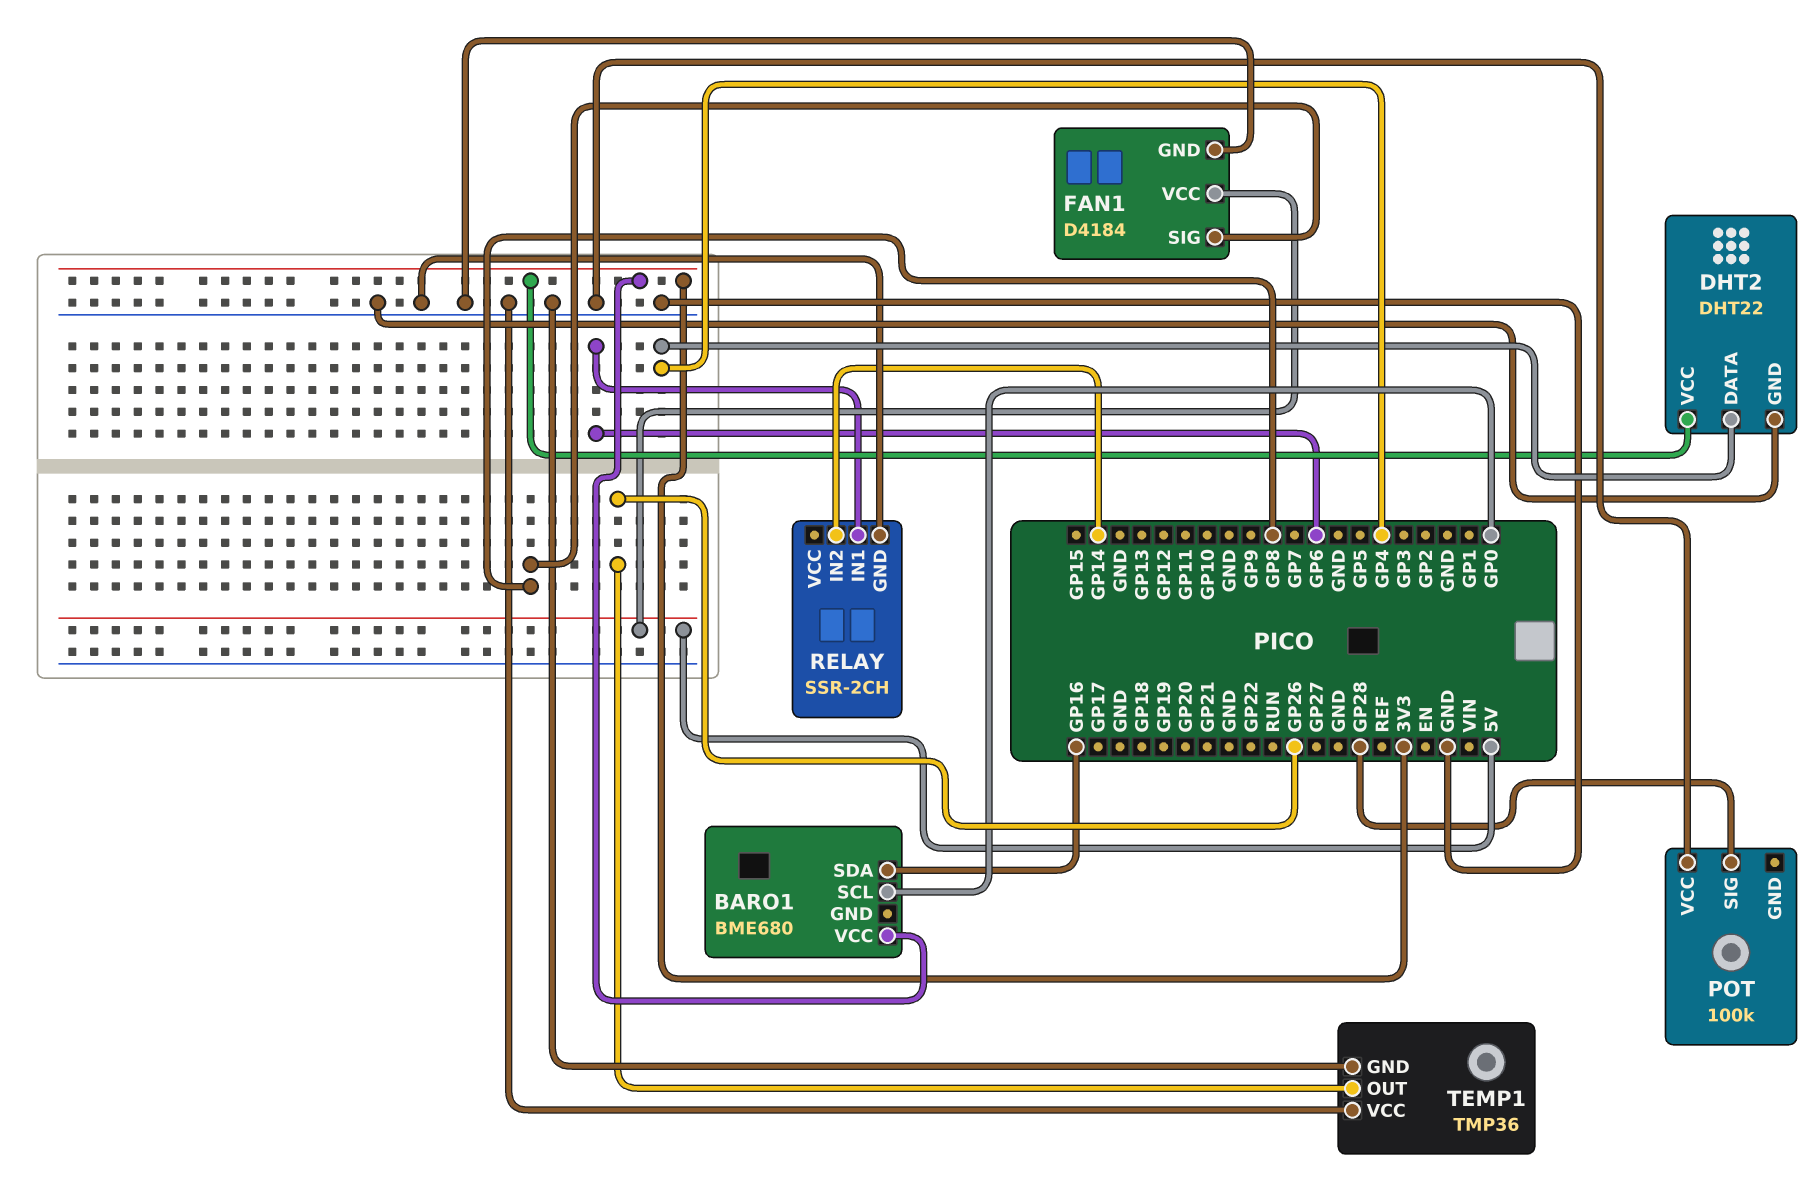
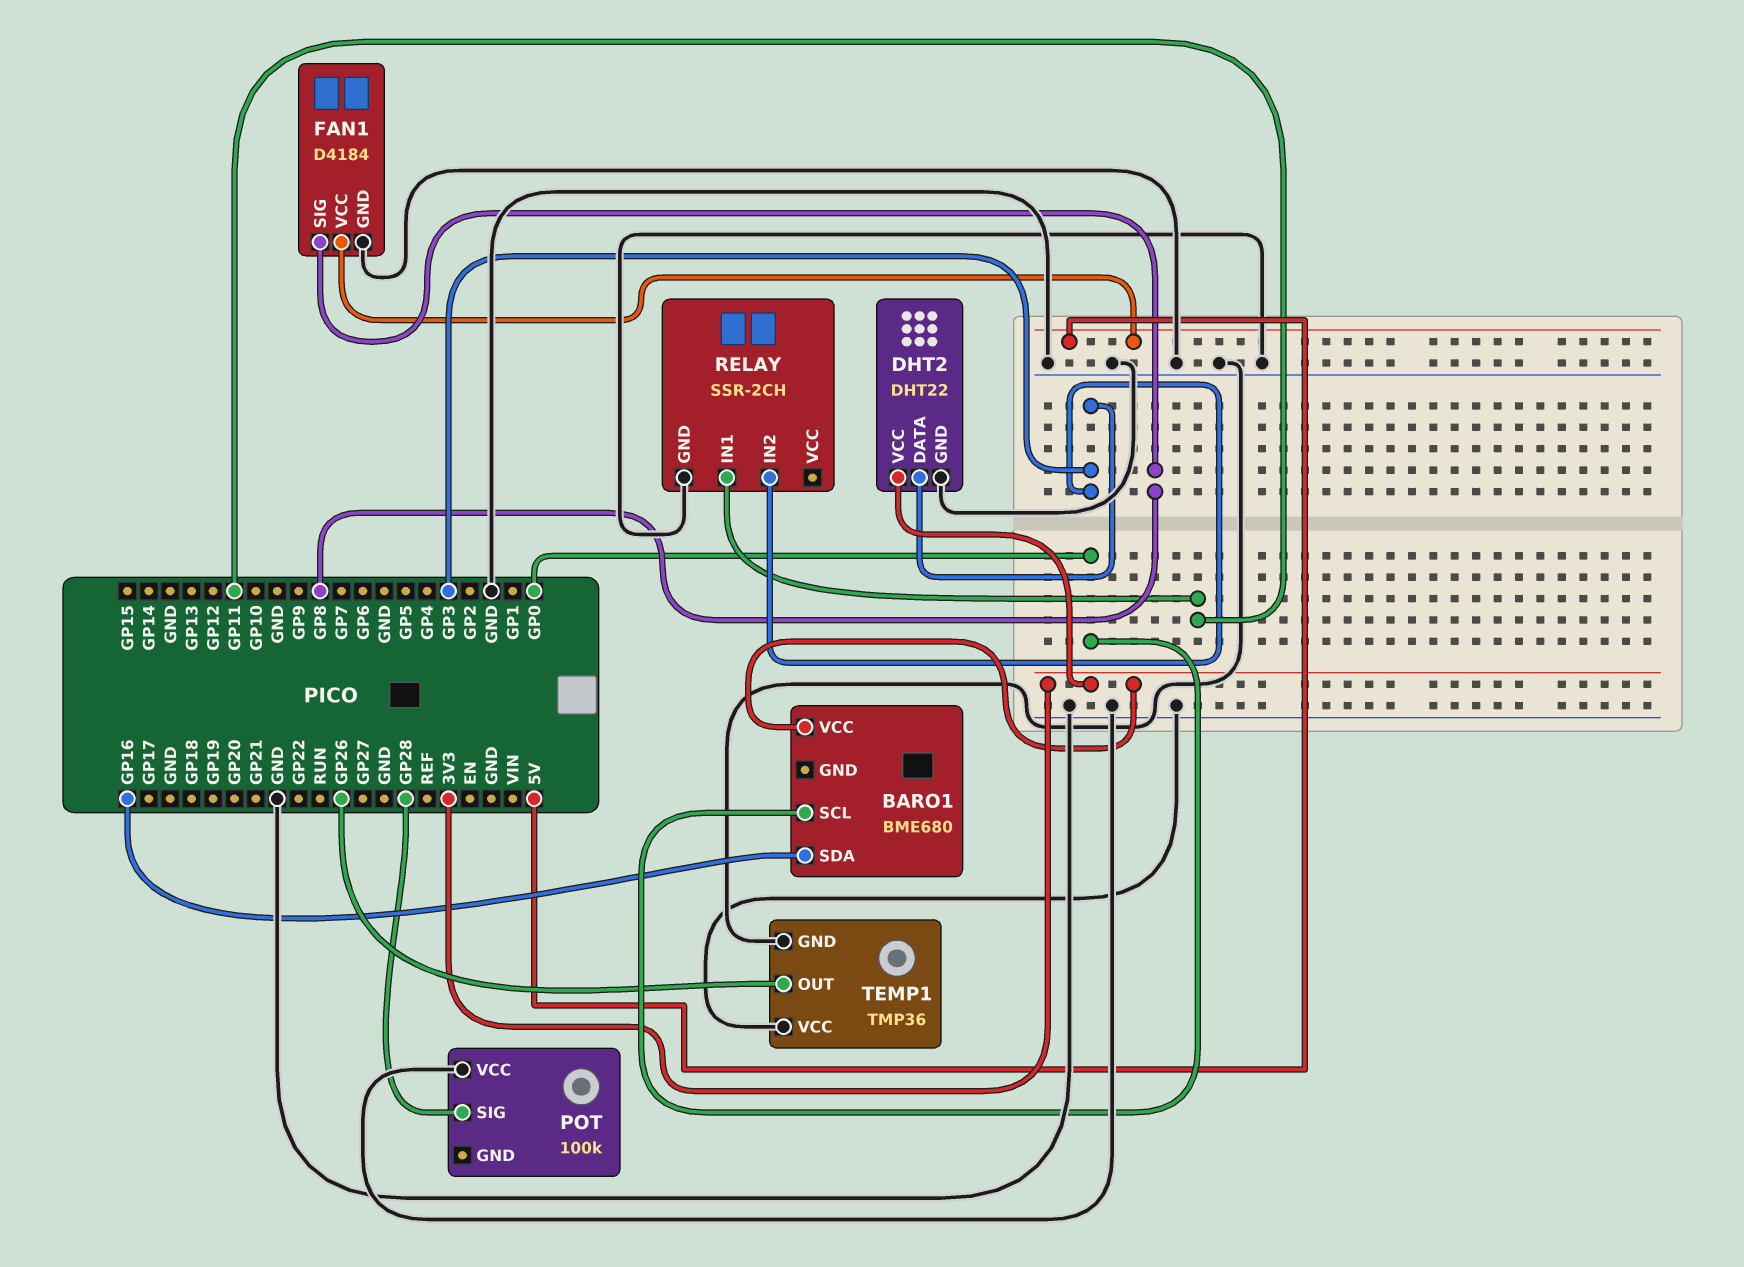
DHT2 pin DATA: GP4 -> GP3
RELAY pin IN1: GP6 -> GP11
RELAY pin IN2: GP14 -> GP3

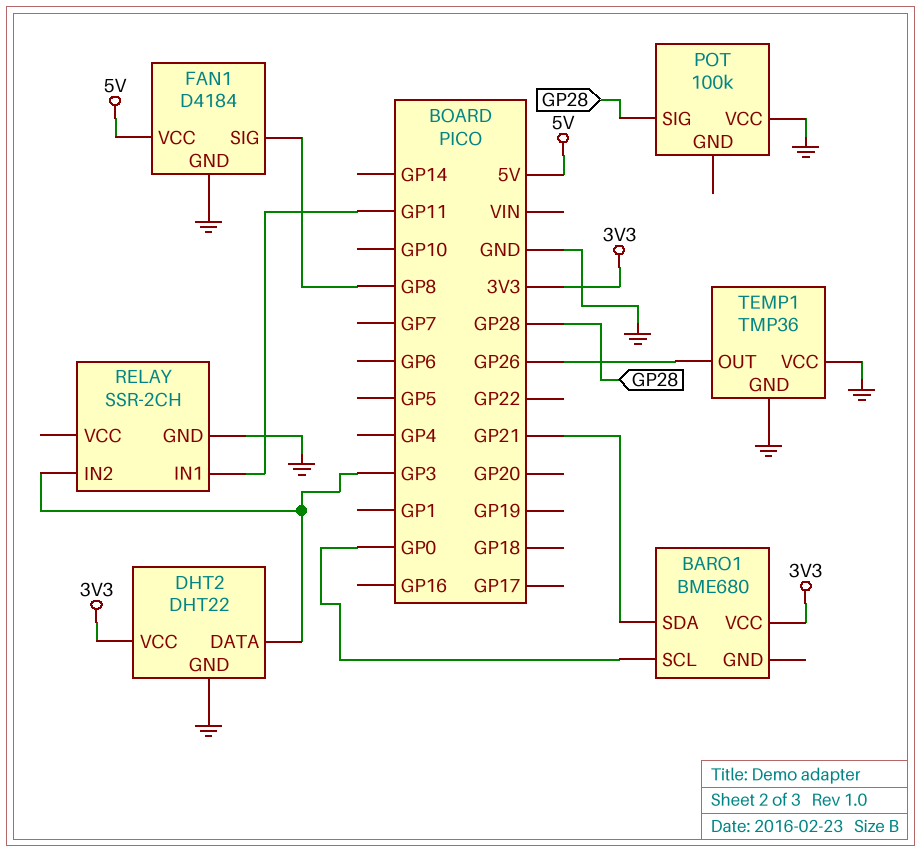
BARO1 pin SDA: GP16 -> GP21

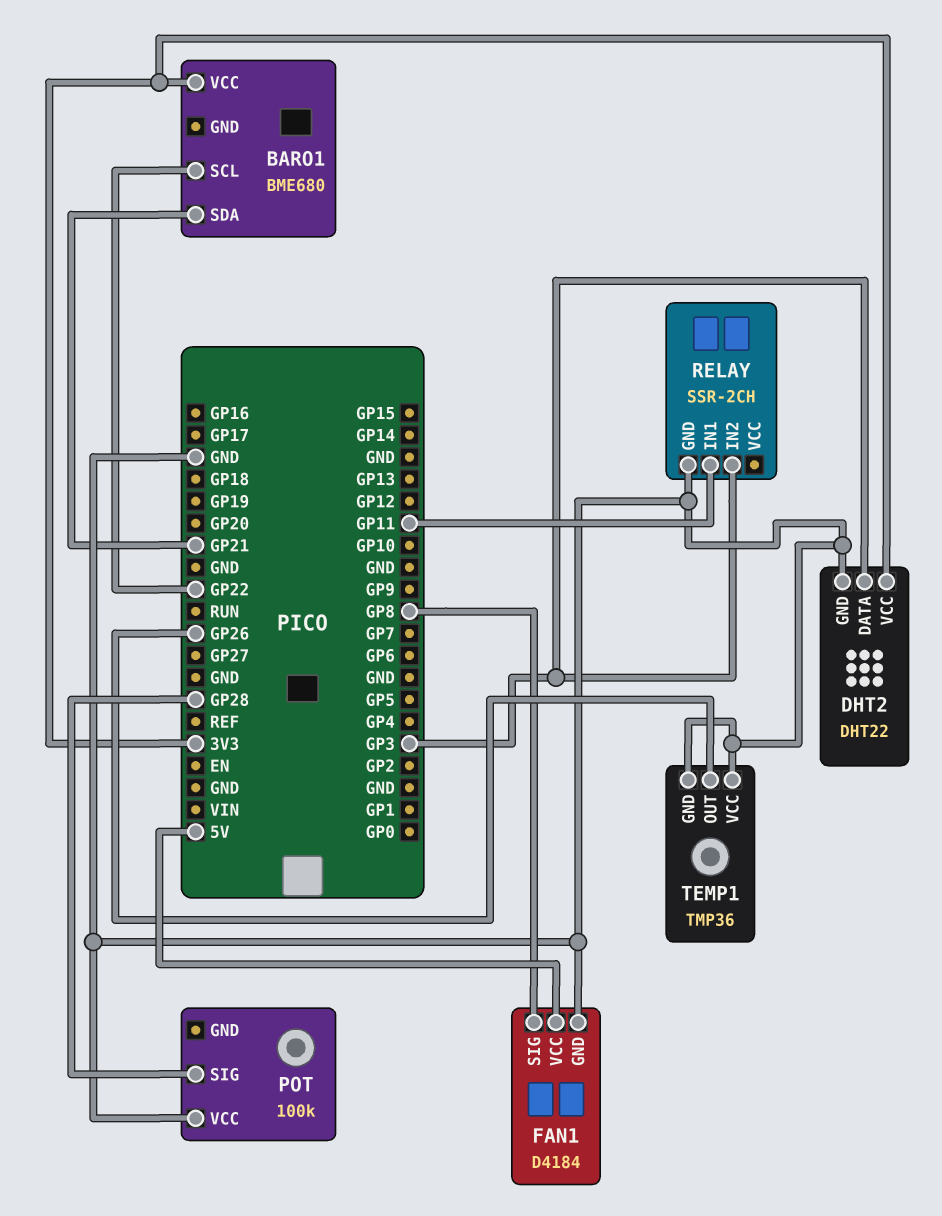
BARO1 pin SCL: GP0 -> GP22

